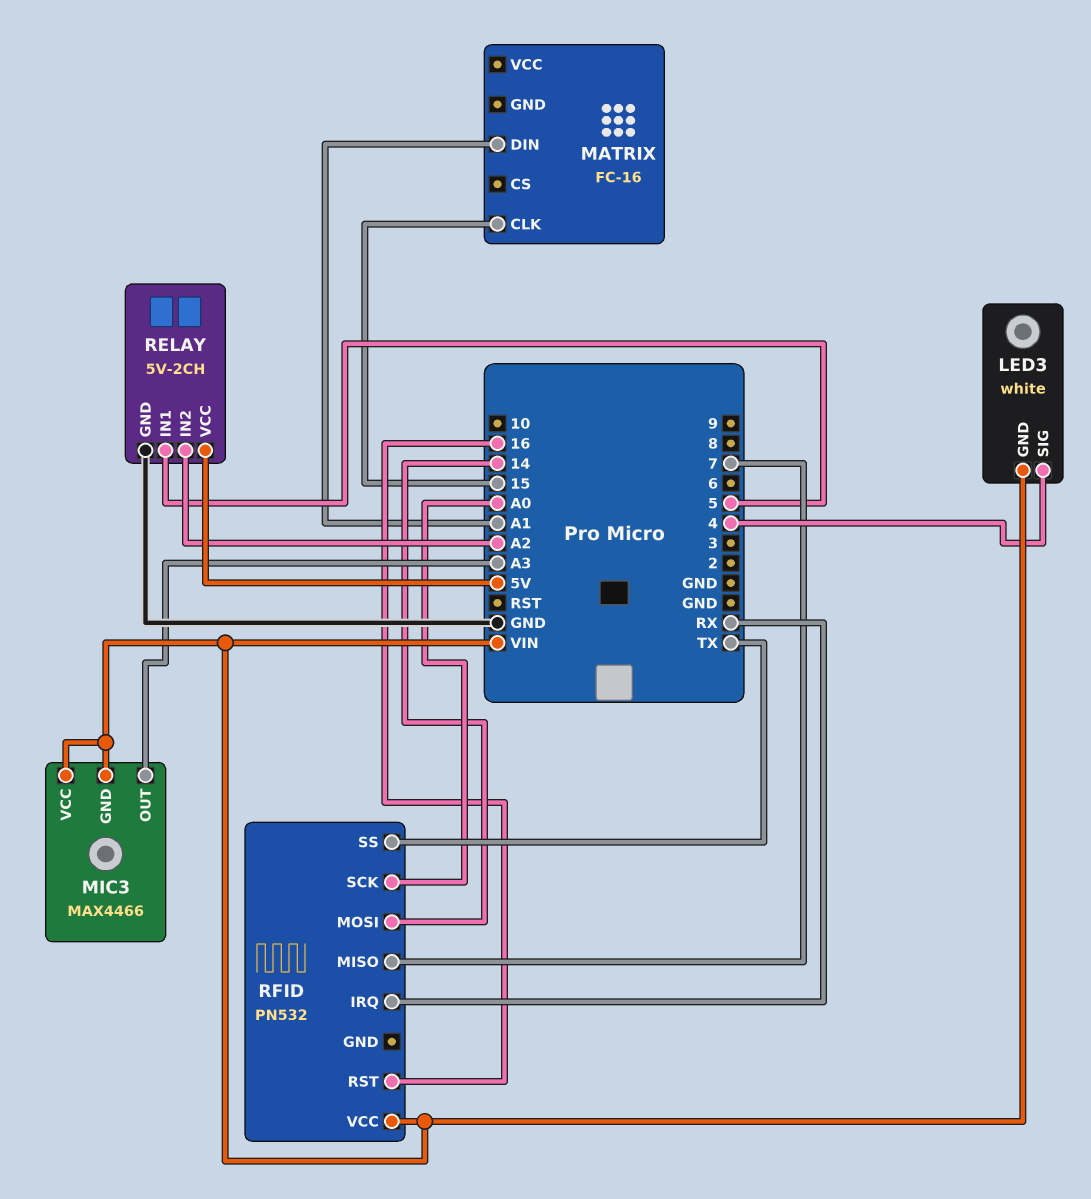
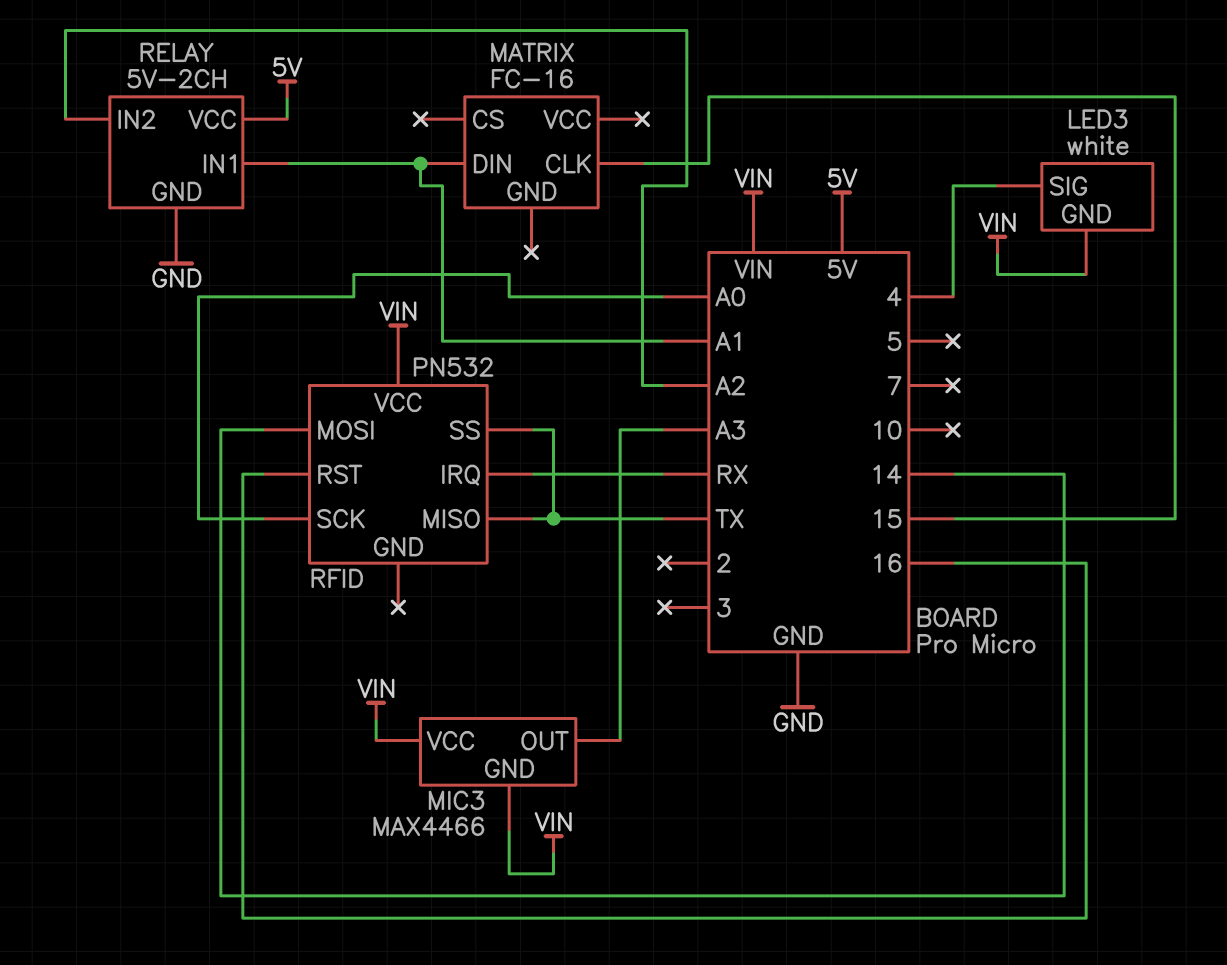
RELAY pin IN1: 5 -> A1
RFID pin MISO: 7 -> TX

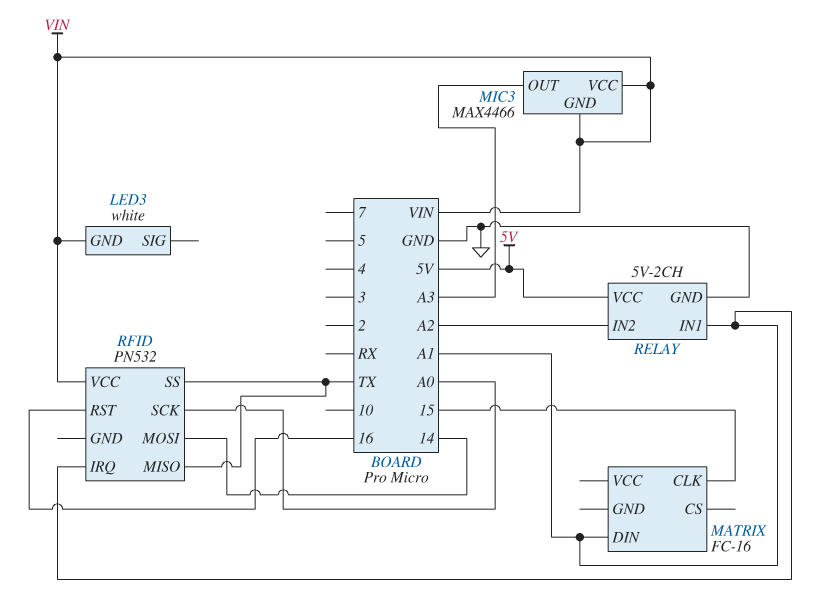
LED3 pin SIG: 4 -> none
RFID pin IRQ: RX -> A1

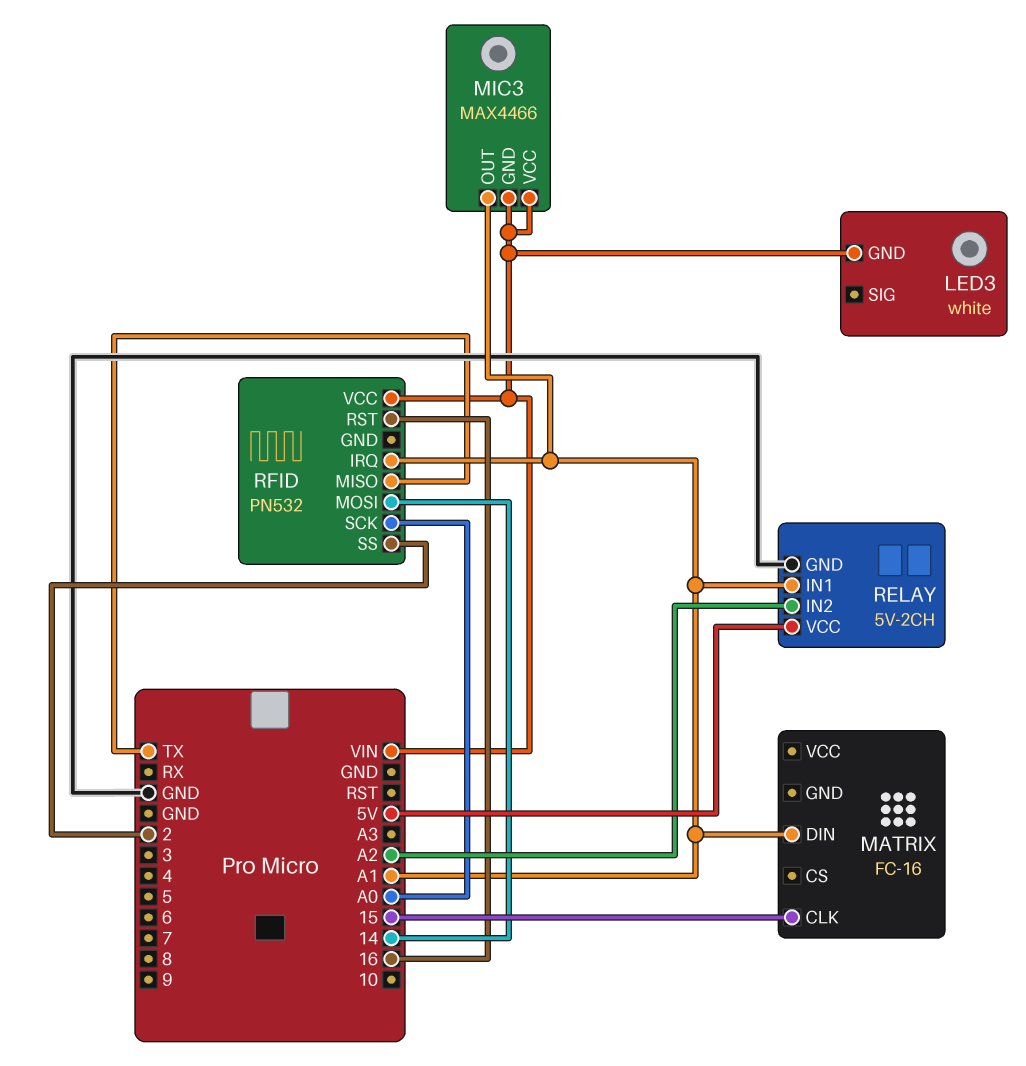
MIC3 pin OUT: A3 -> A1
RFID pin SS: TX -> 2

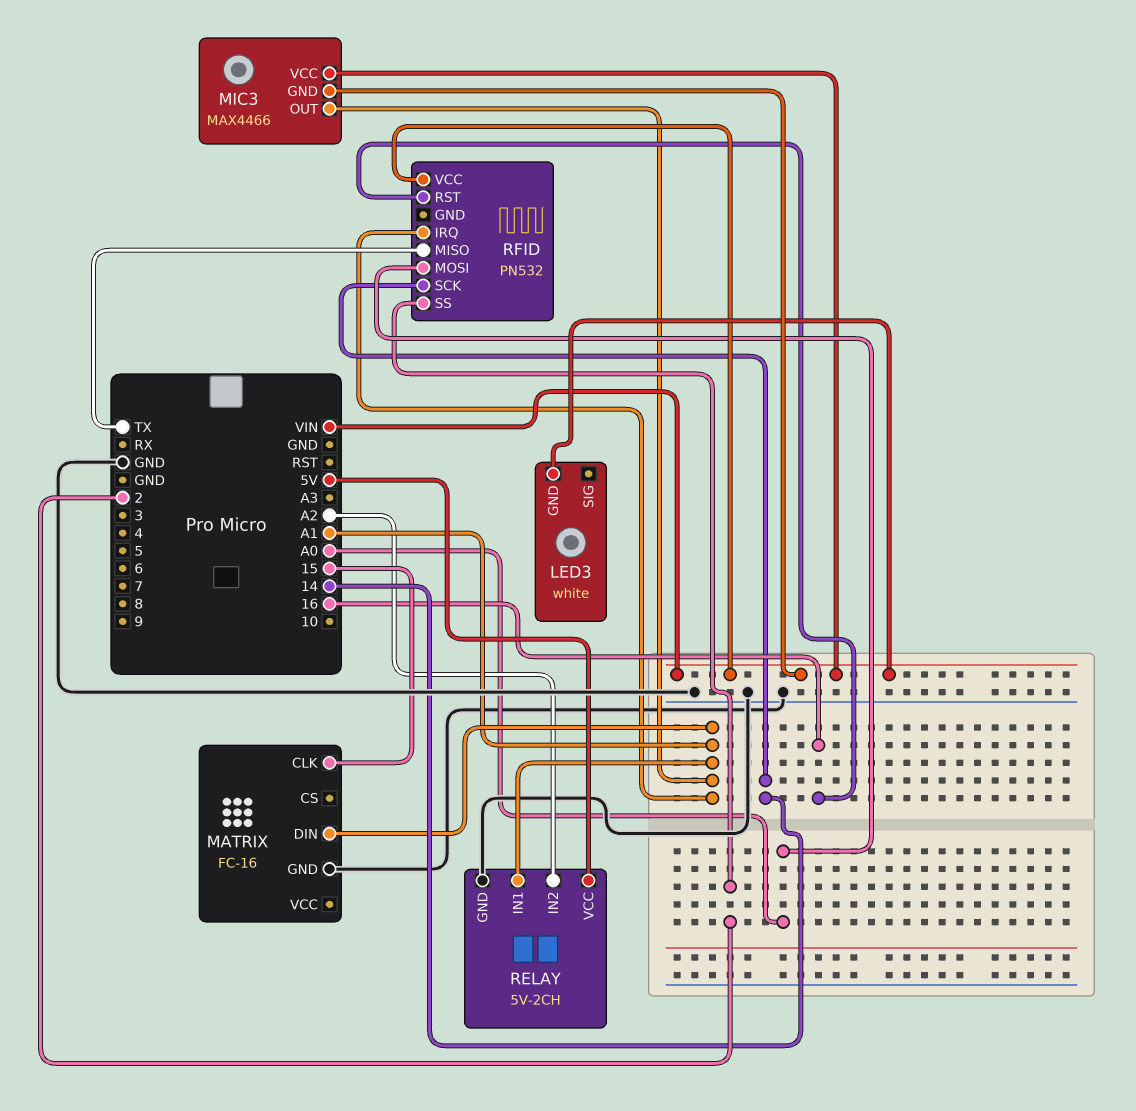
MATRIX pin GND: none -> GND
RFID pin MOSI: 14 -> A0
RFID pin SCK: A0 -> 14

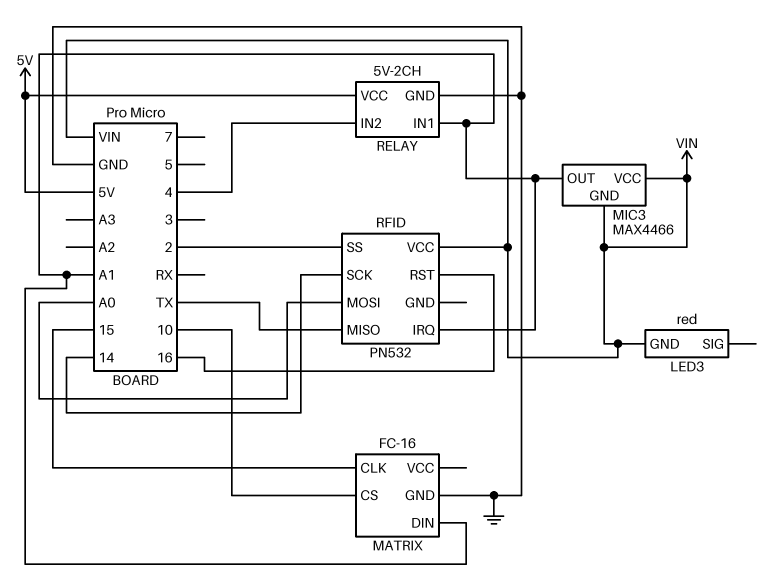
LED3: white -> red
MATRIX pin CS: none -> 10
RELAY pin IN2: A2 -> 4

